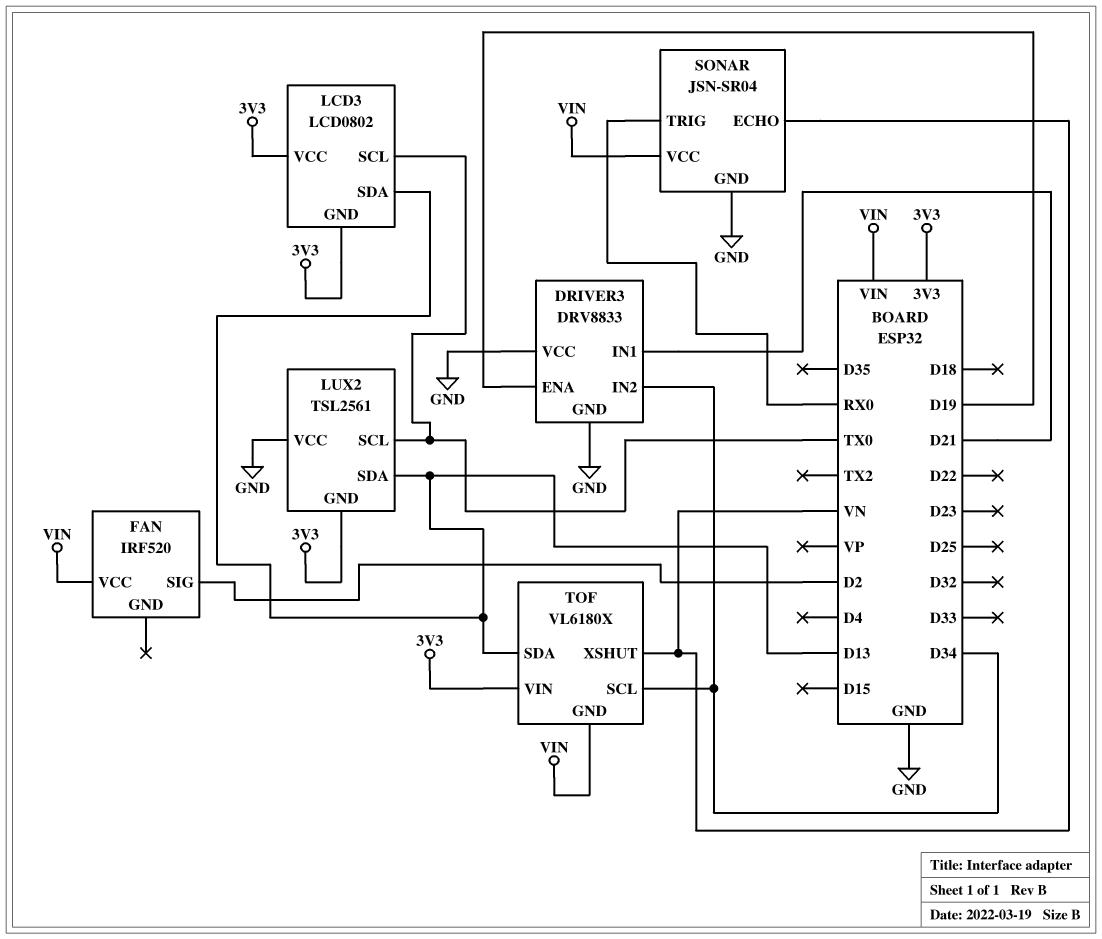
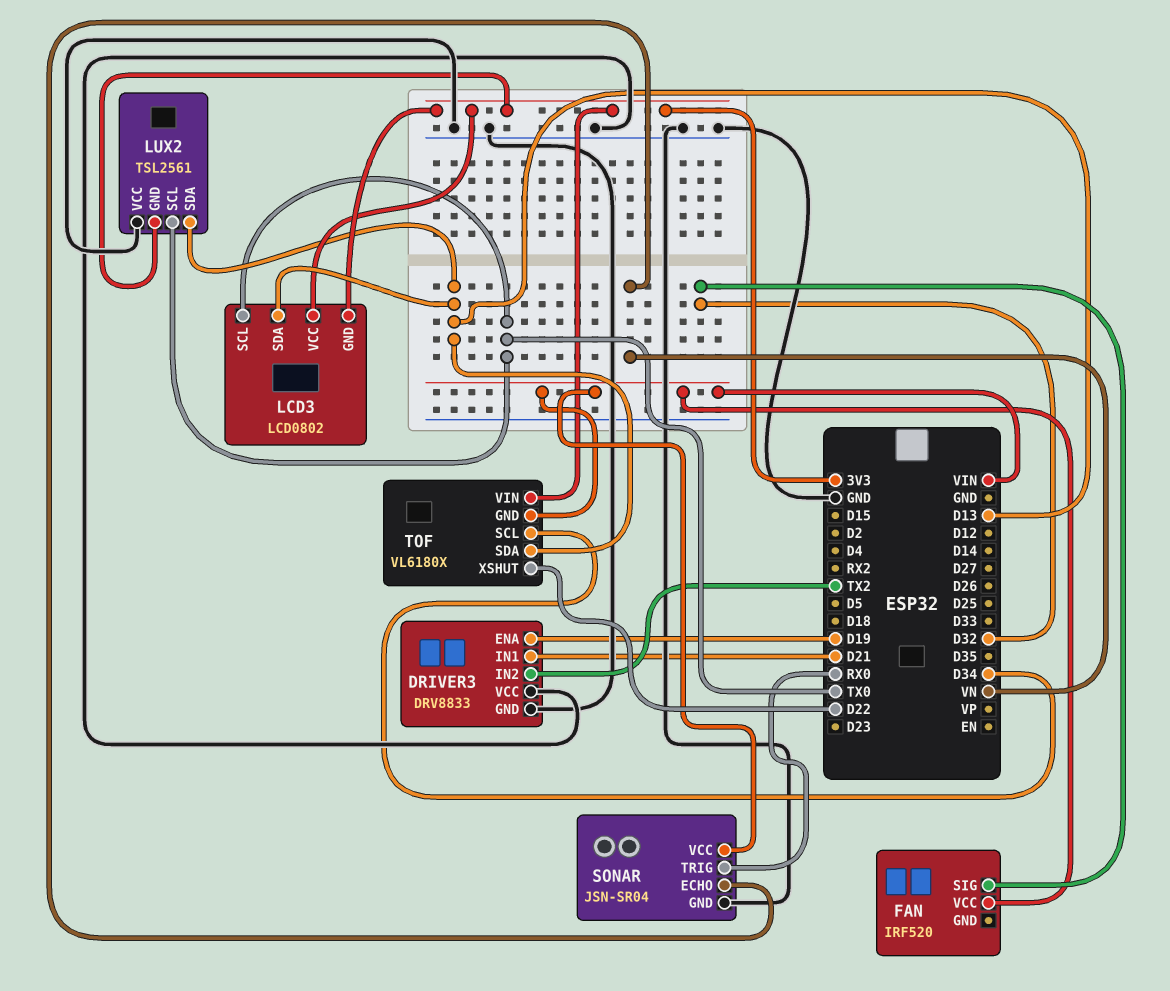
DRIVER3 pin IN2: D34 -> TX2
FAN pin SIG: D2 -> D32
TOF pin XSHUT: VN -> D22

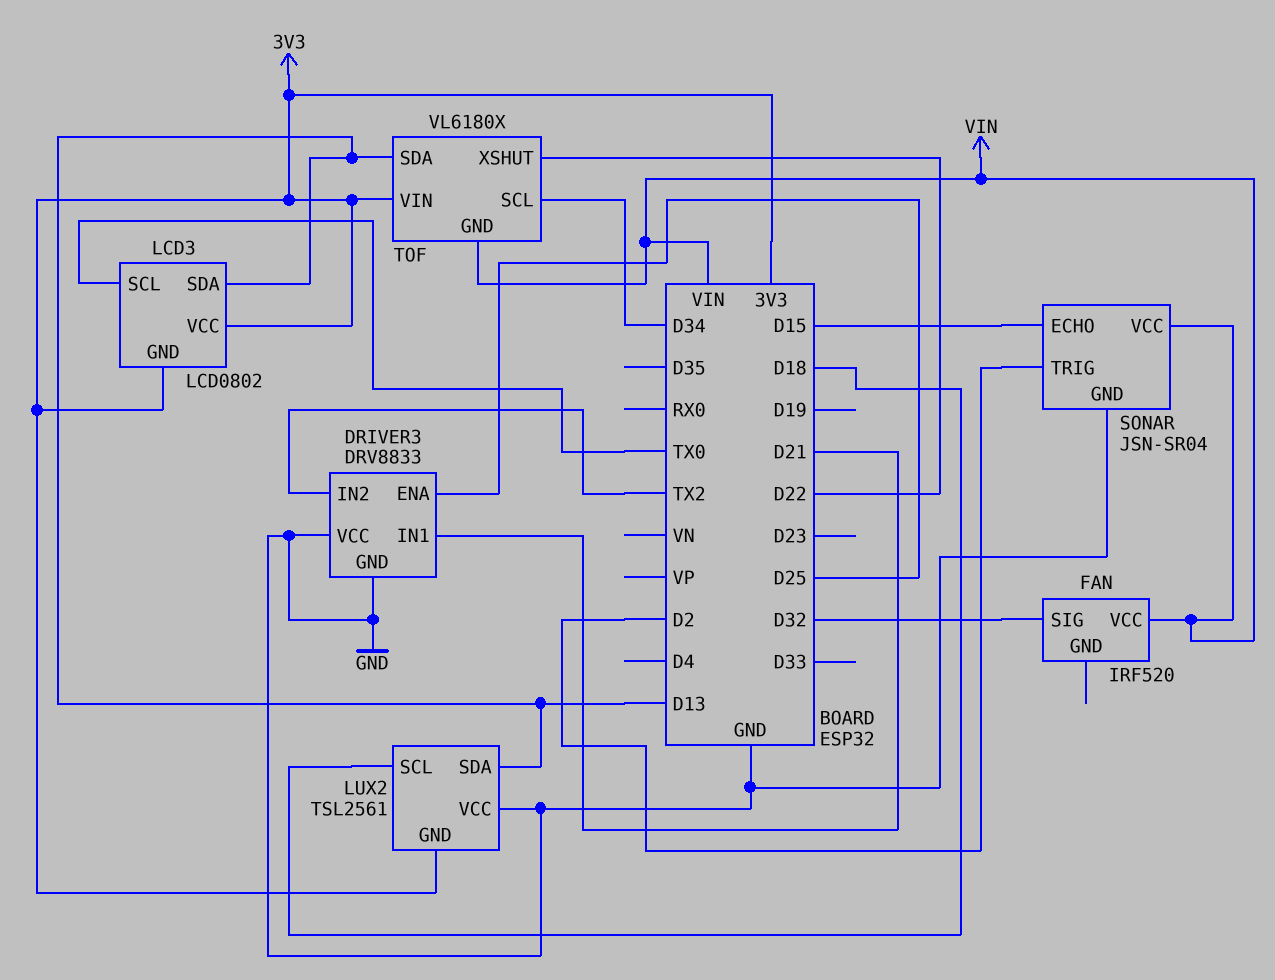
DRIVER3 pin ENA: D19 -> D25
LUX2 pin SCL: TX0 -> D18
SONAR pin ECHO: VN -> D15
SONAR pin TRIG: RX0 -> D2

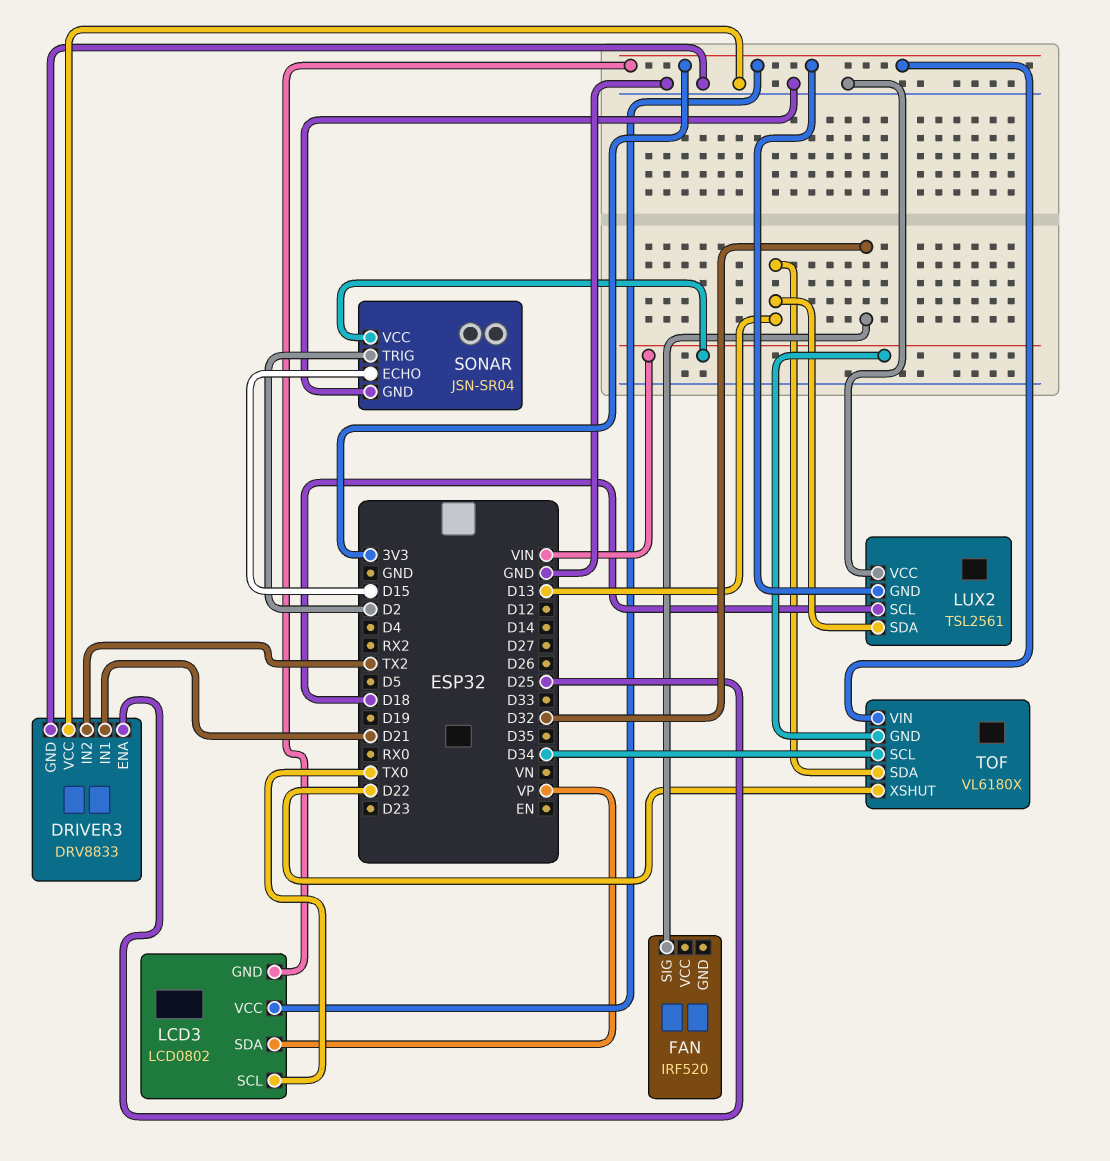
FAN pin VCC: VIN -> none
LCD3 pin SDA: D13 -> VP

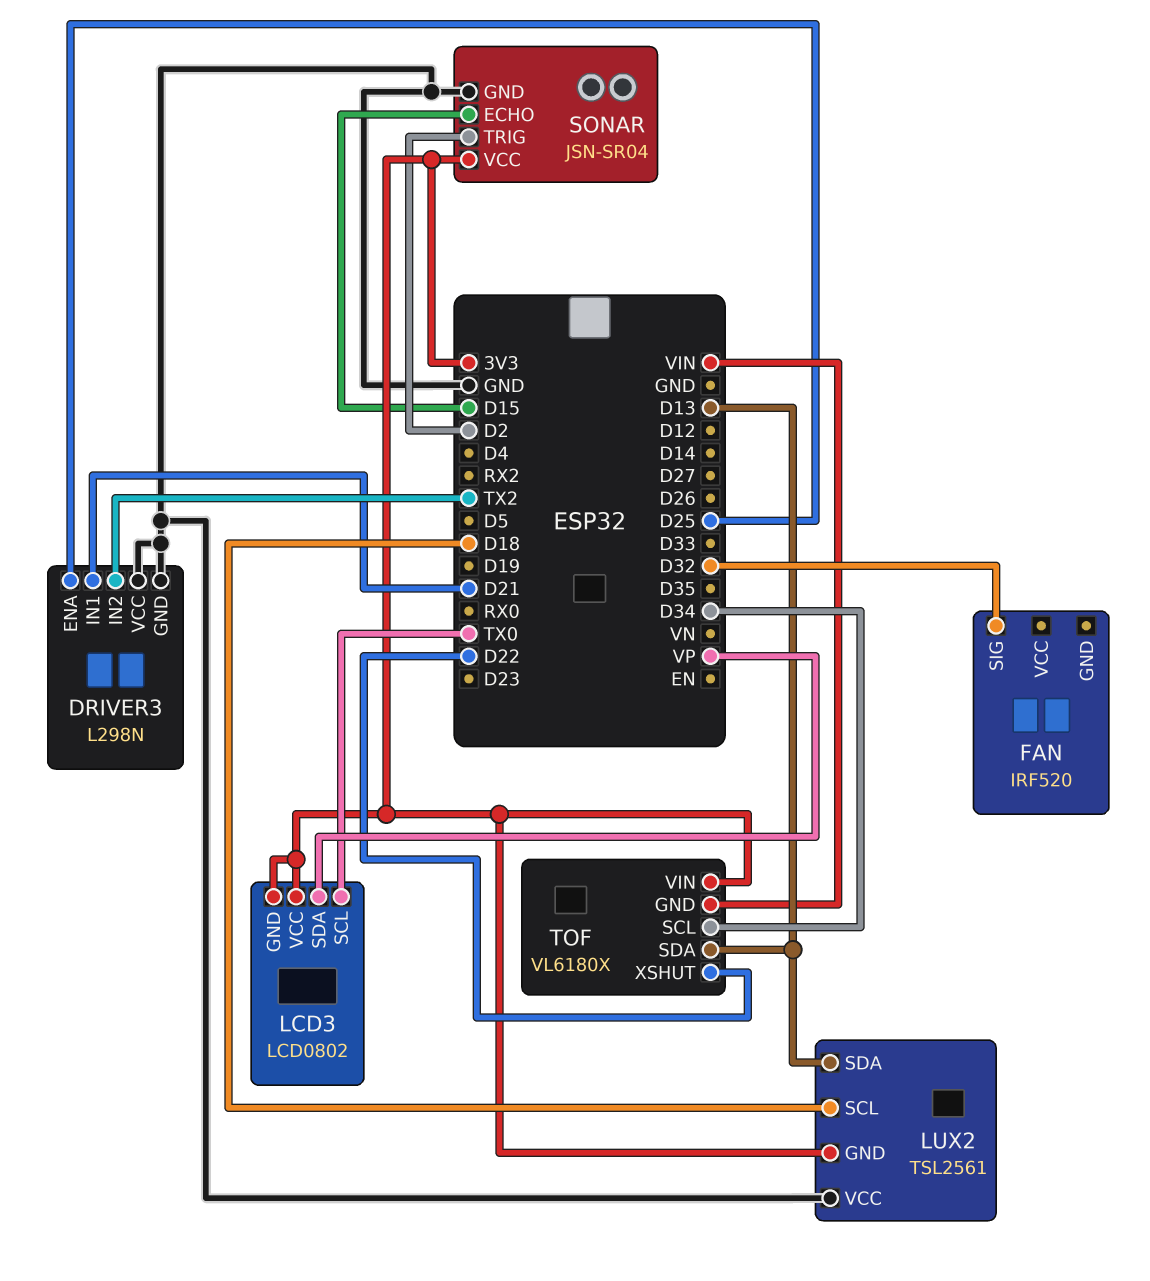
DRIVER3: DRV8833 -> L298N
SONAR pin VCC: VIN -> 3V3

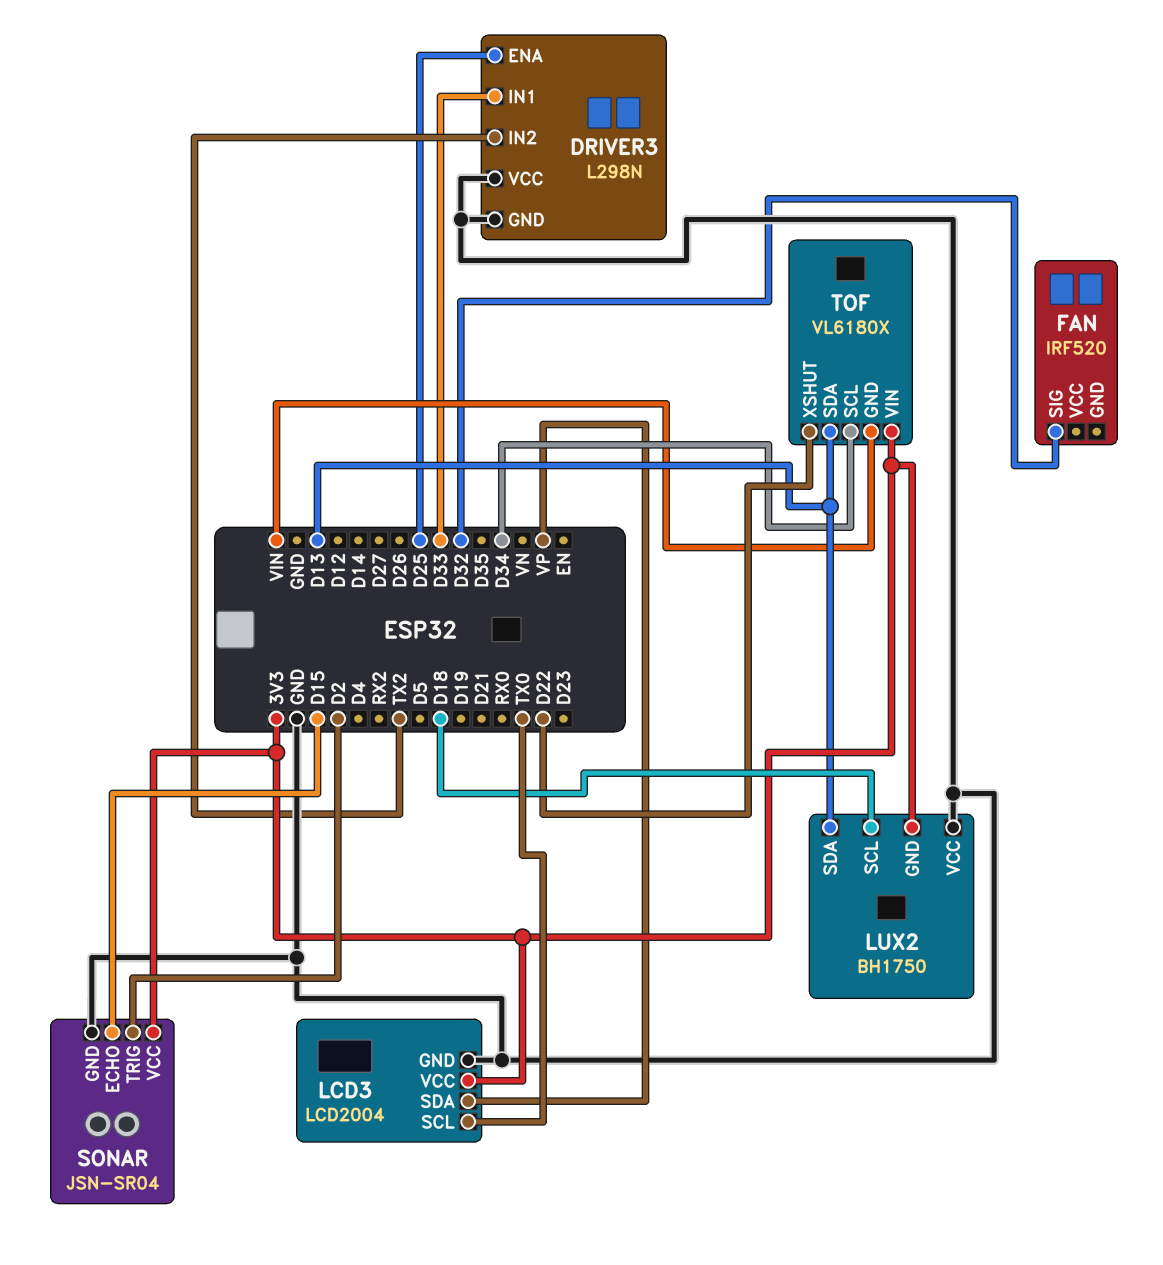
DRIVER3 pin IN1: D21 -> D33
LCD3: LCD0802 -> LCD2004
LCD3 pin GND: 3V3 -> GND
LUX2: TSL2561 -> BH1750

